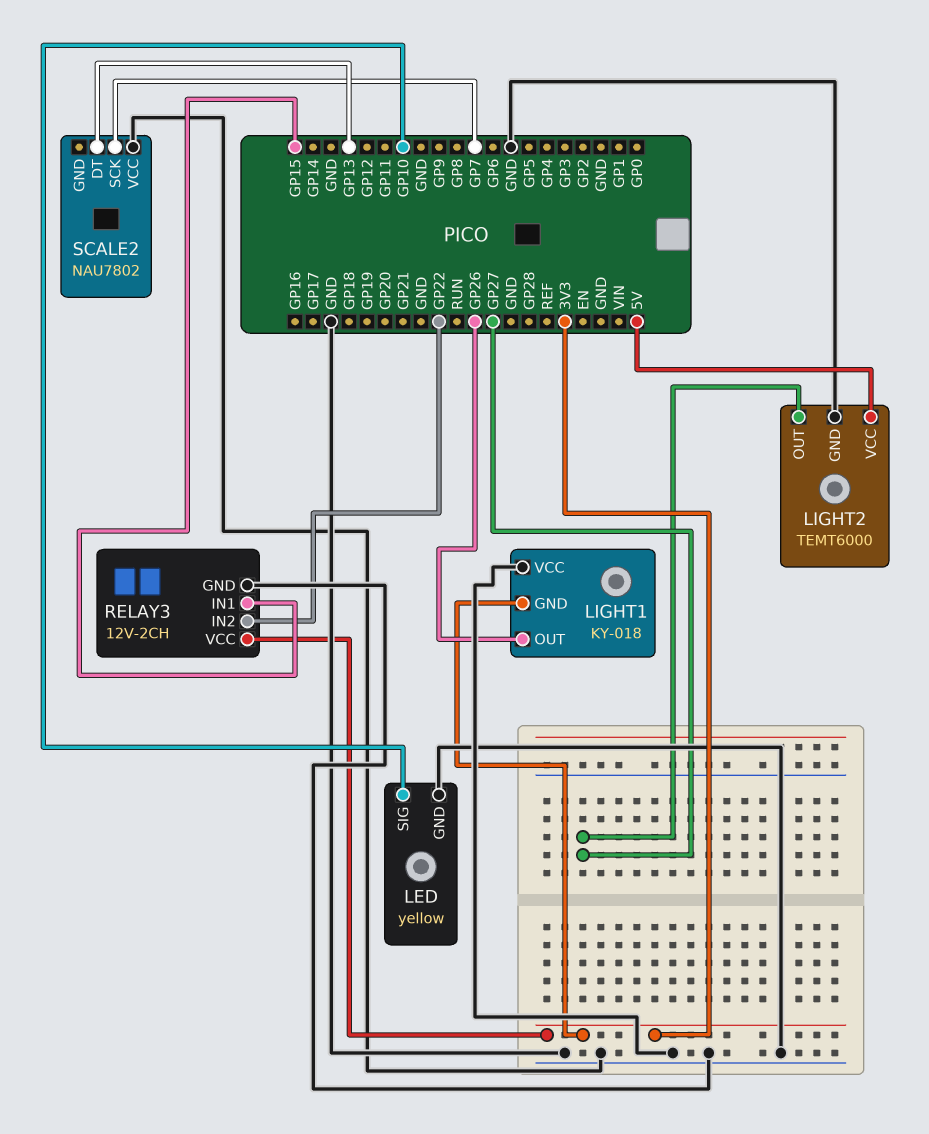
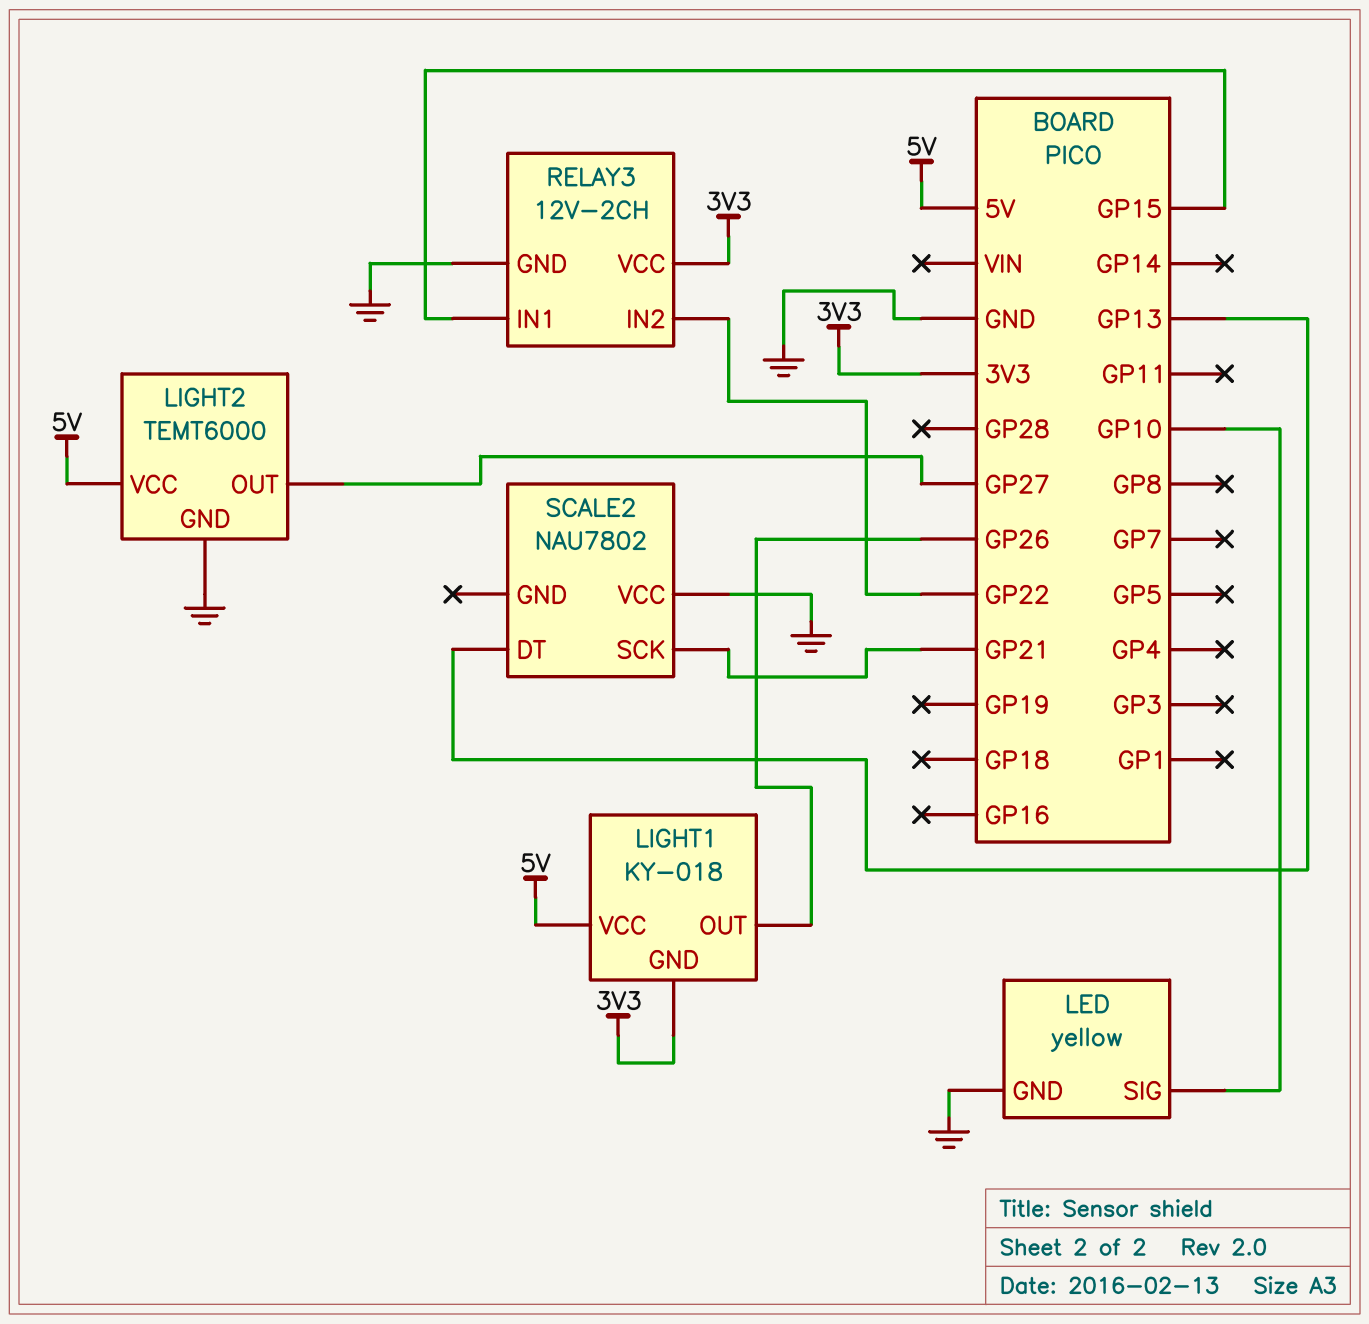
LIGHT1 pin VCC: GND -> 5V
SCALE2 pin SCK: GP7 -> GP21

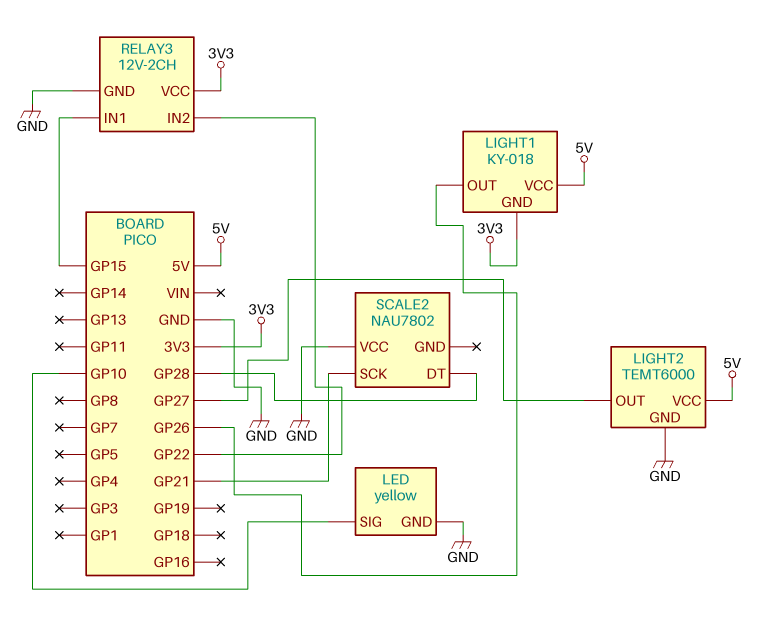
SCALE2 pin DT: GP13 -> GP28

